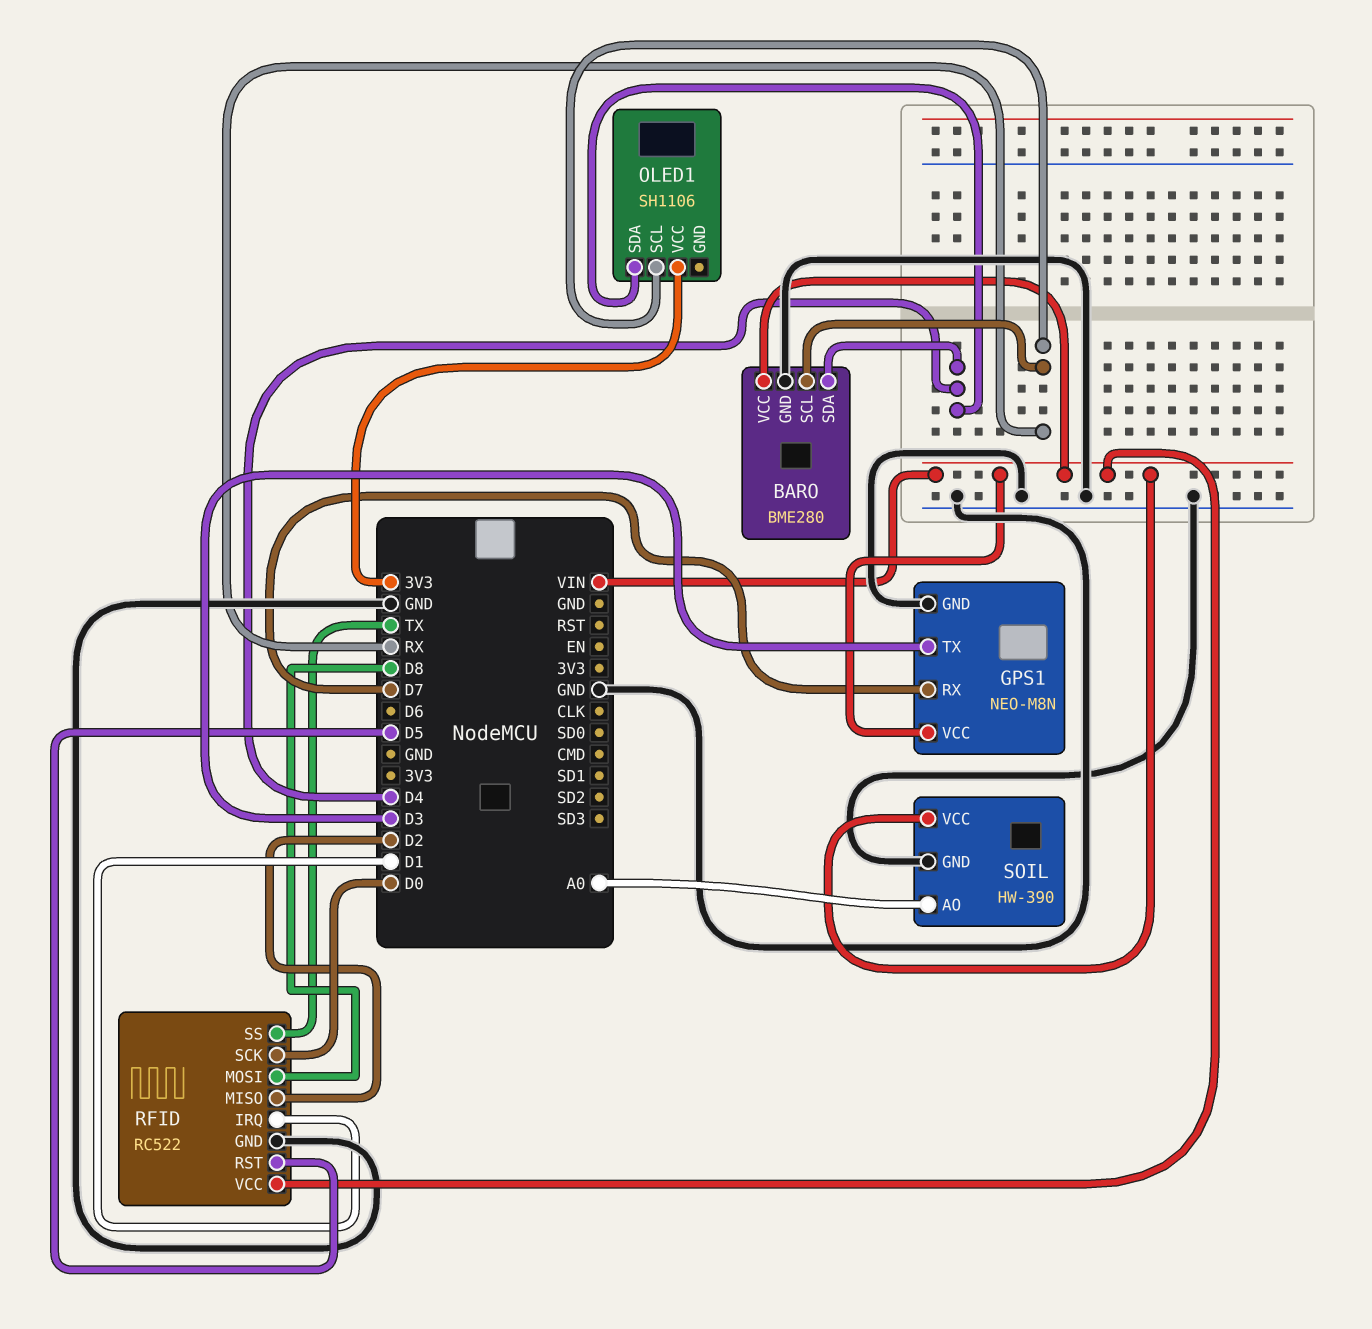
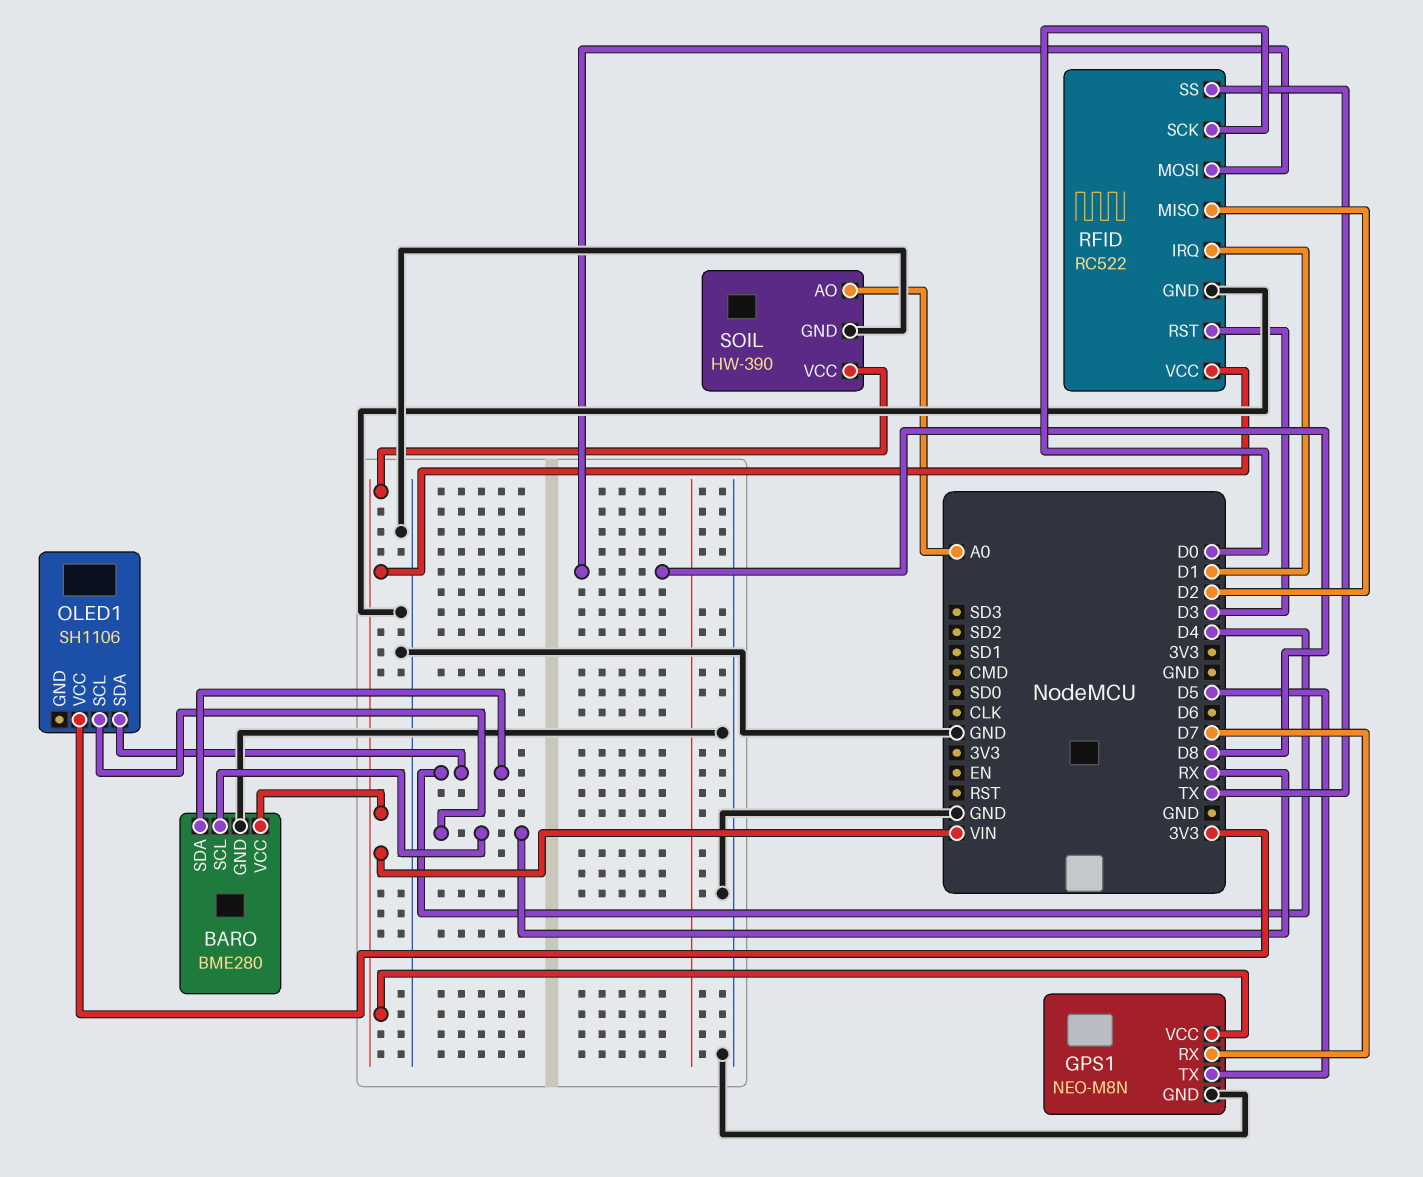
GPS1 pin TX: D3 -> D5
RFID pin RST: D5 -> D3

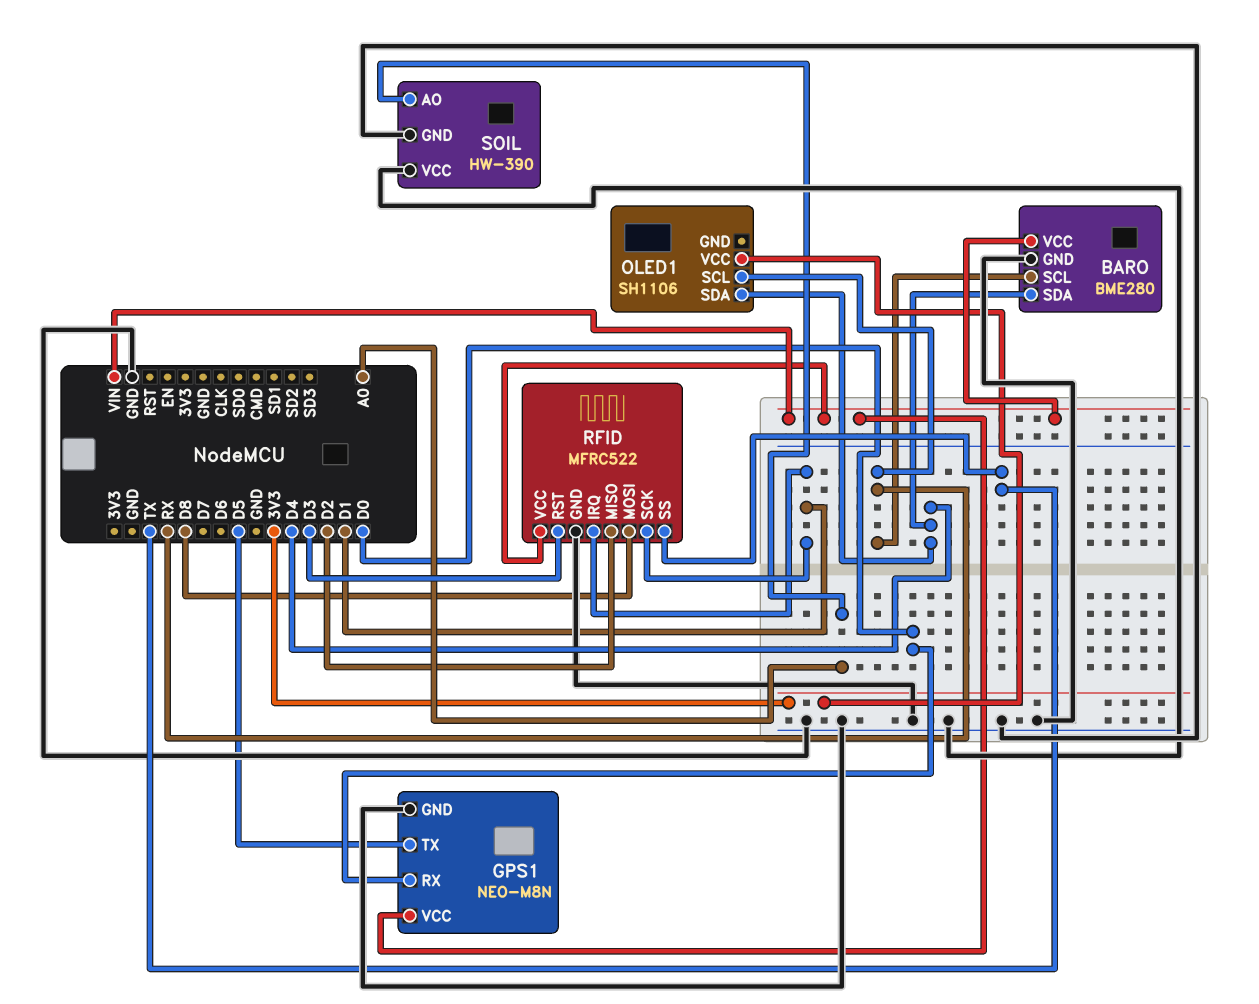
GPS1 pin RX: D7 -> D0
RFID: RC522 -> MFRC522
RFID pin SCK: D0 -> D1
SOIL pin VCC: VIN -> GND

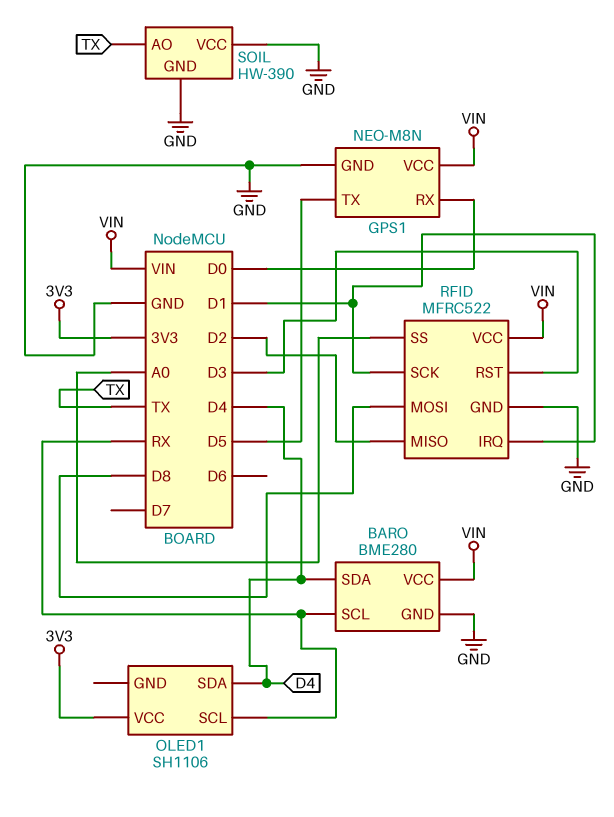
RFID pin SS: TX -> A0
SOIL pin AO: A0 -> TX

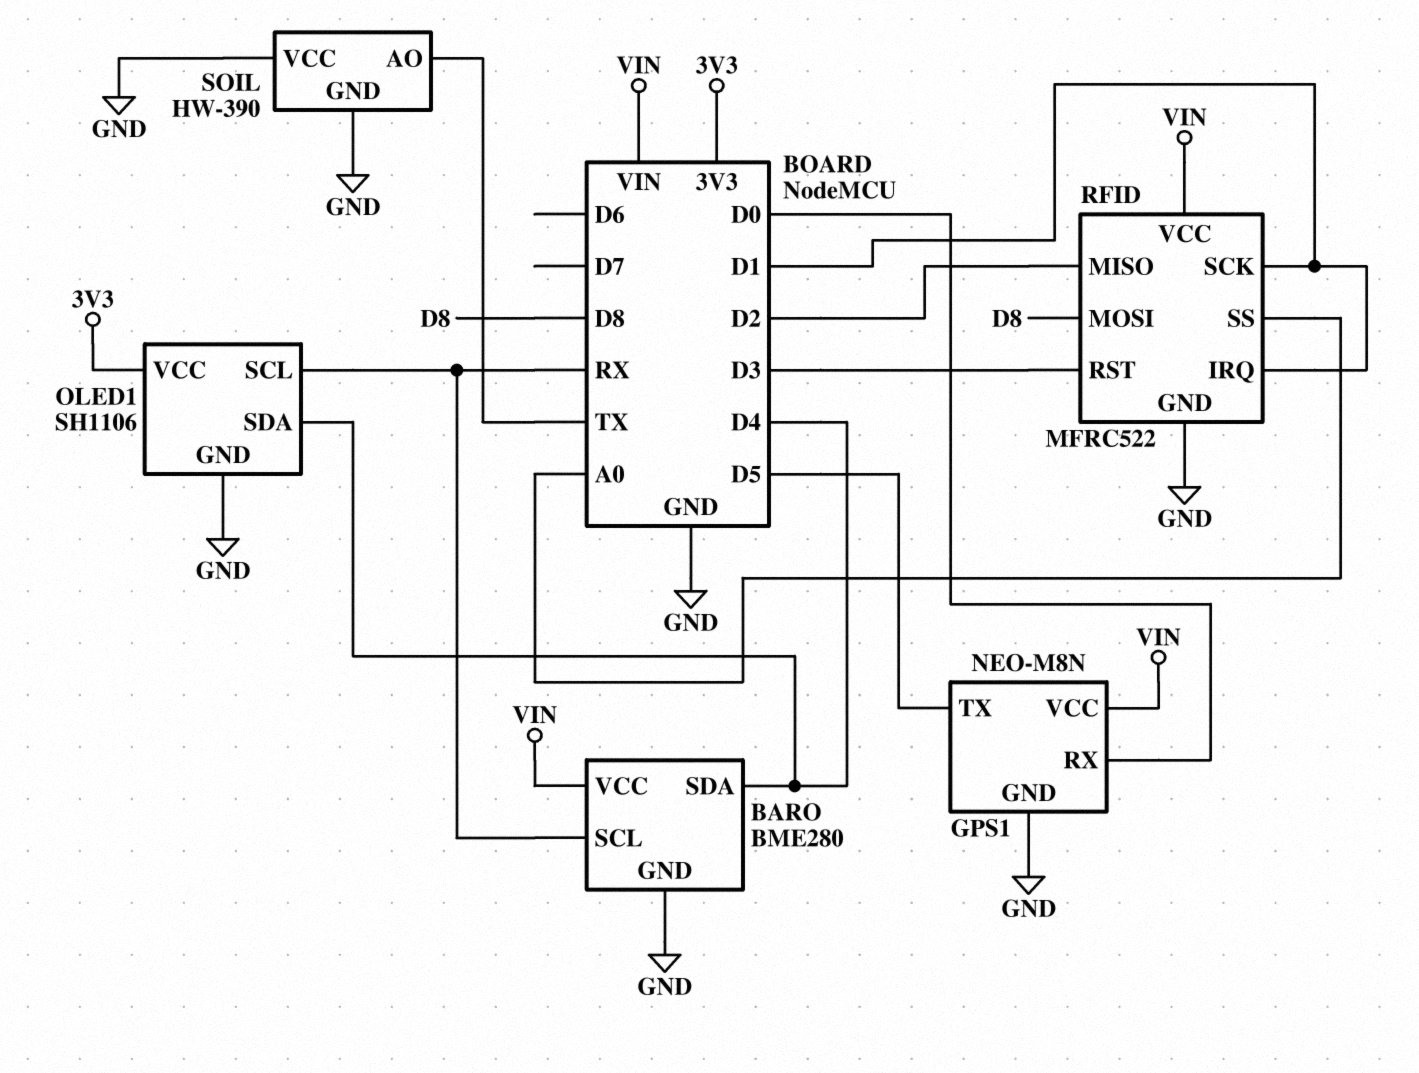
OLED1 pin GND: none -> GND

